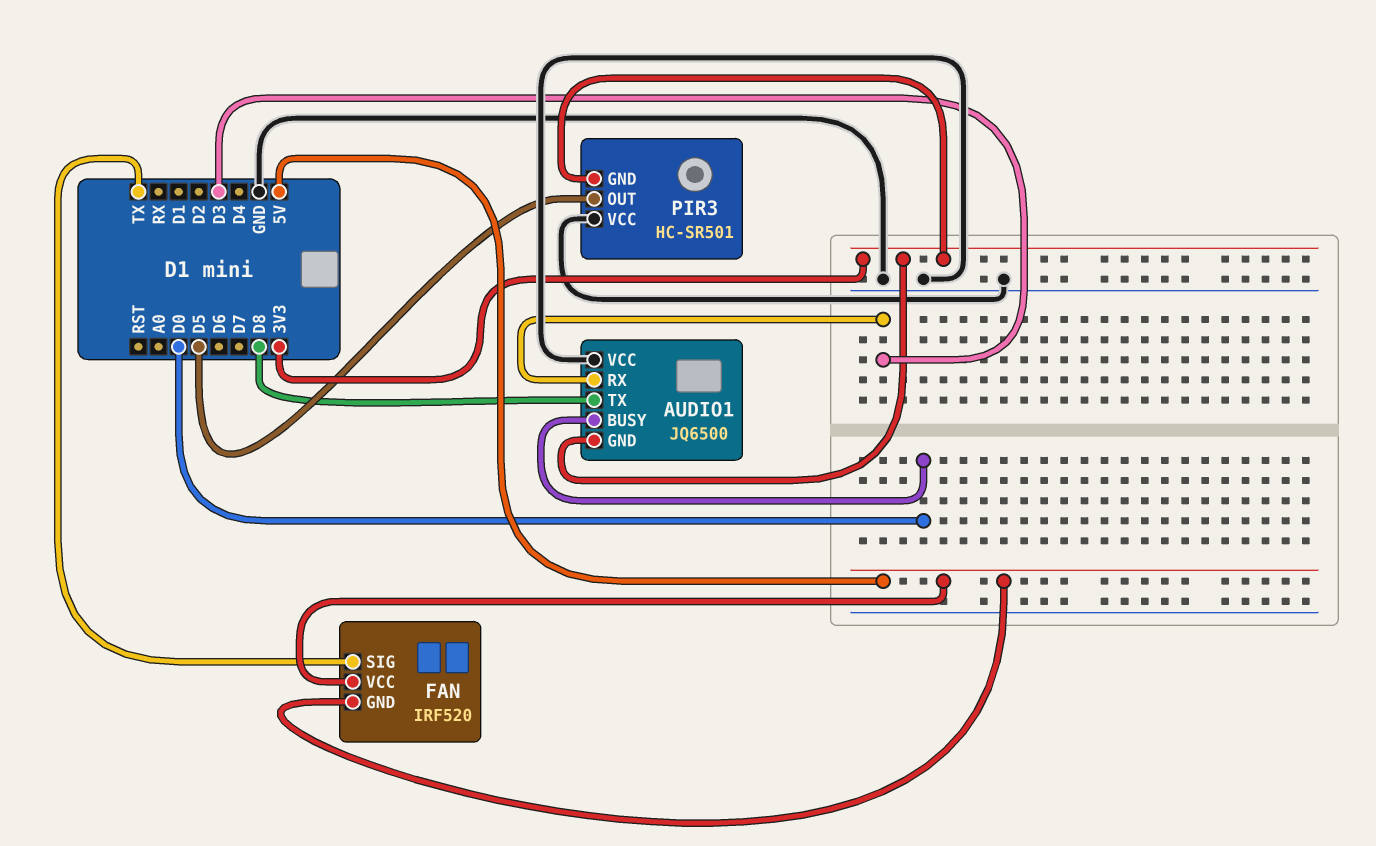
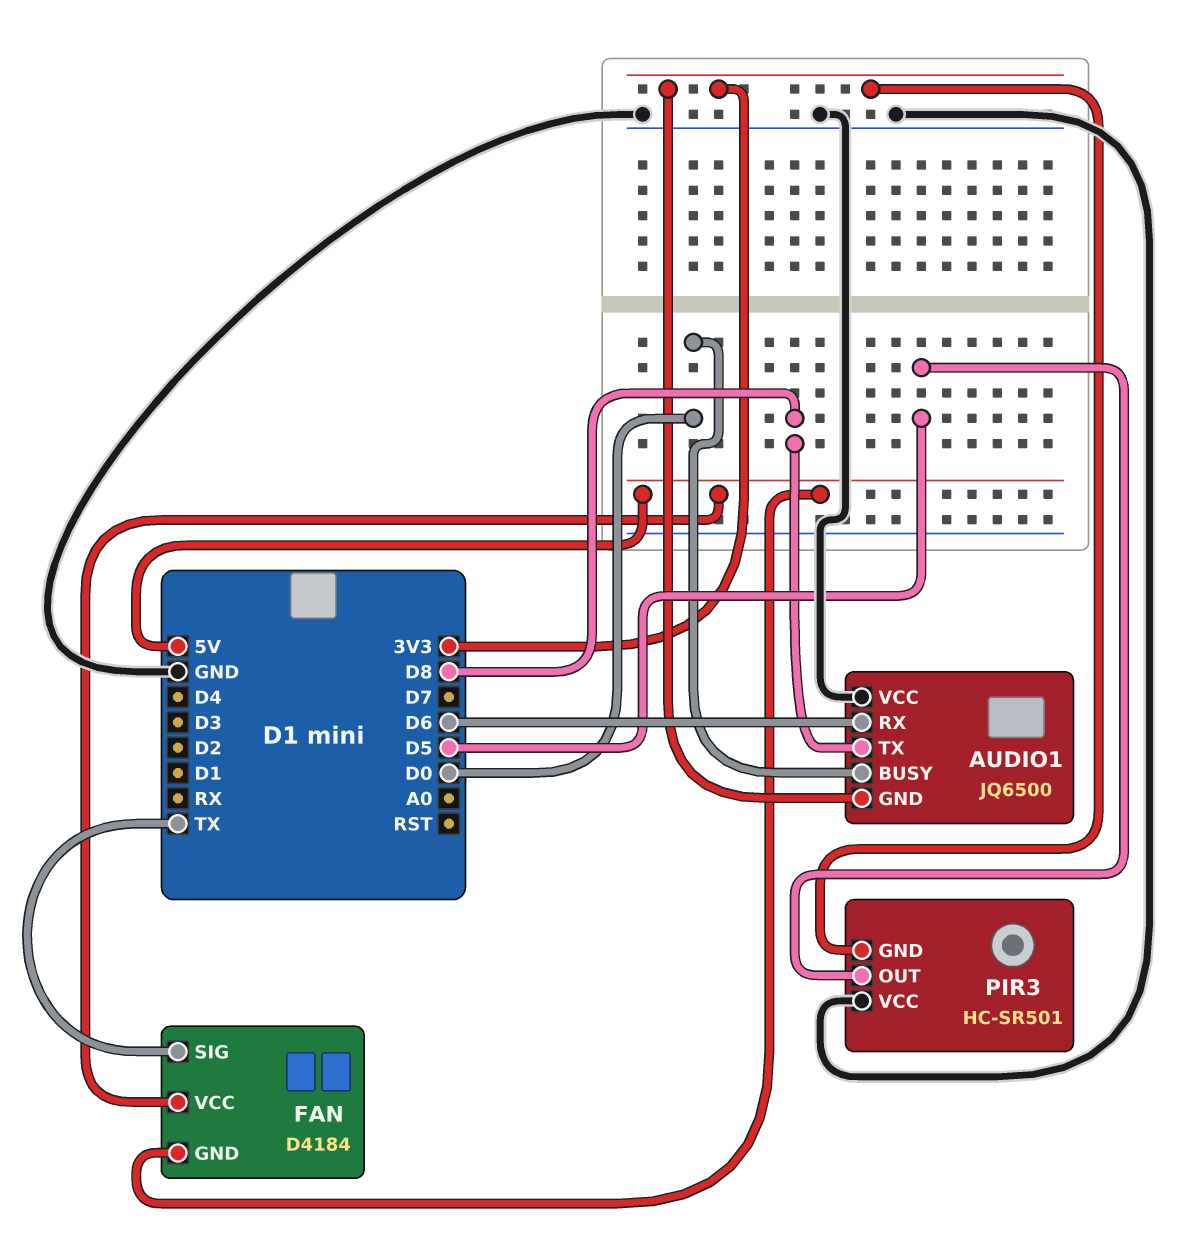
AUDIO1 pin RX: D3 -> D6
FAN: IRF520 -> D4184

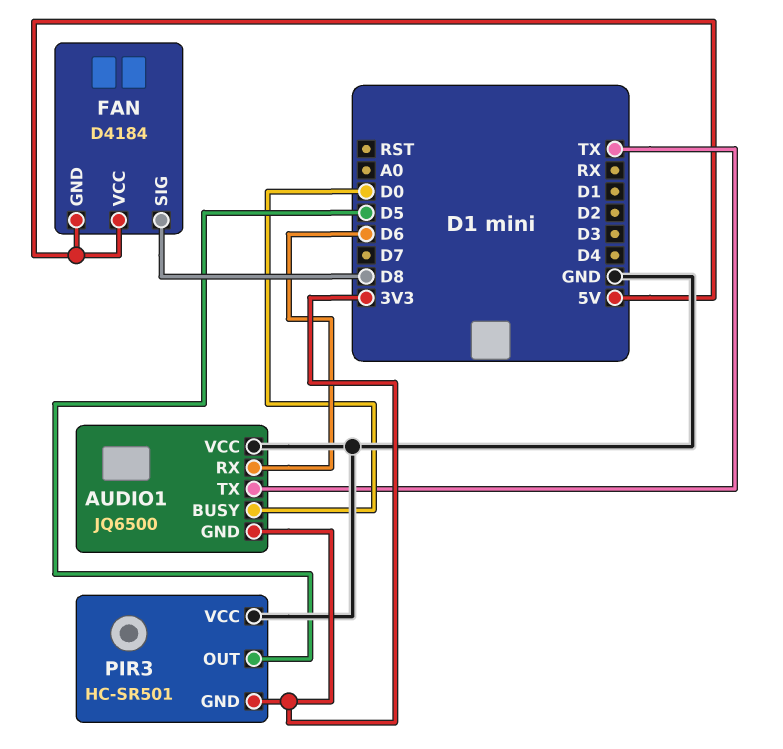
AUDIO1 pin TX: D8 -> TX
FAN pin SIG: TX -> D8

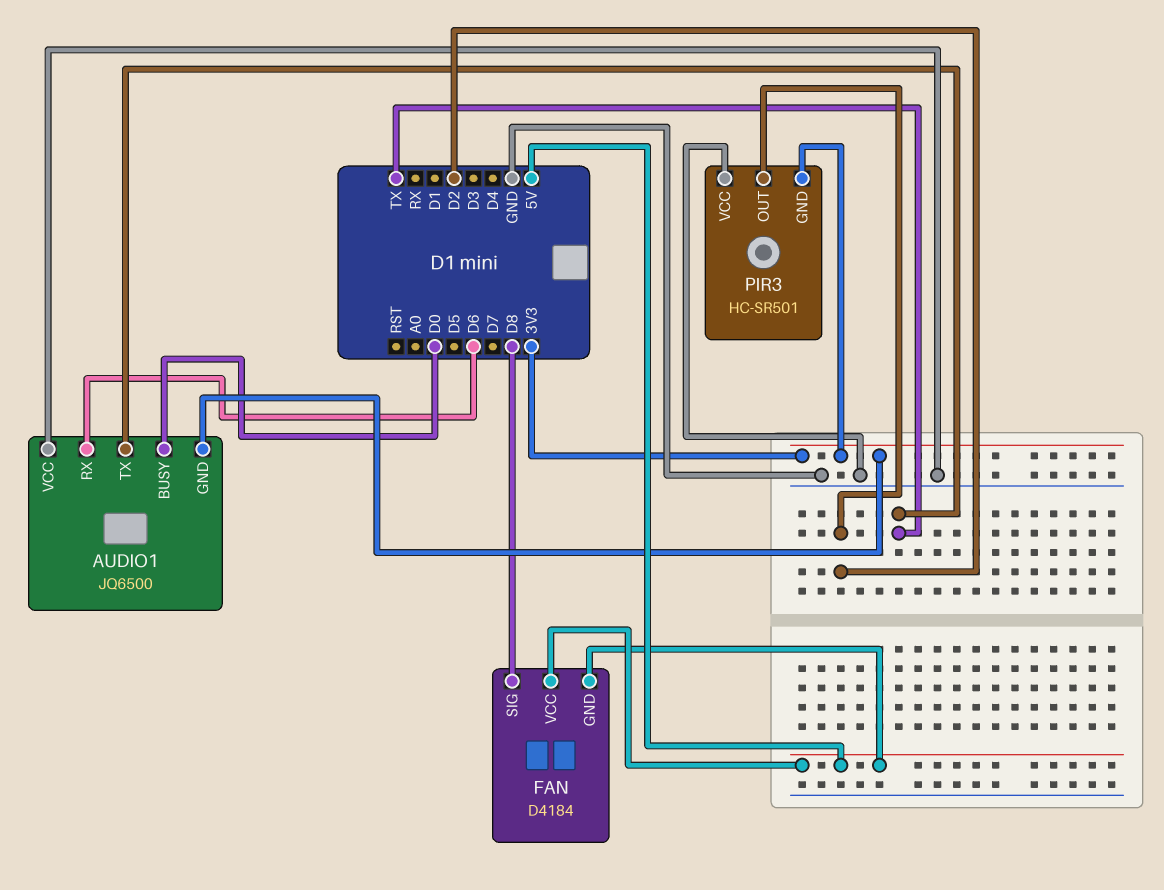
PIR3 pin OUT: D5 -> D2

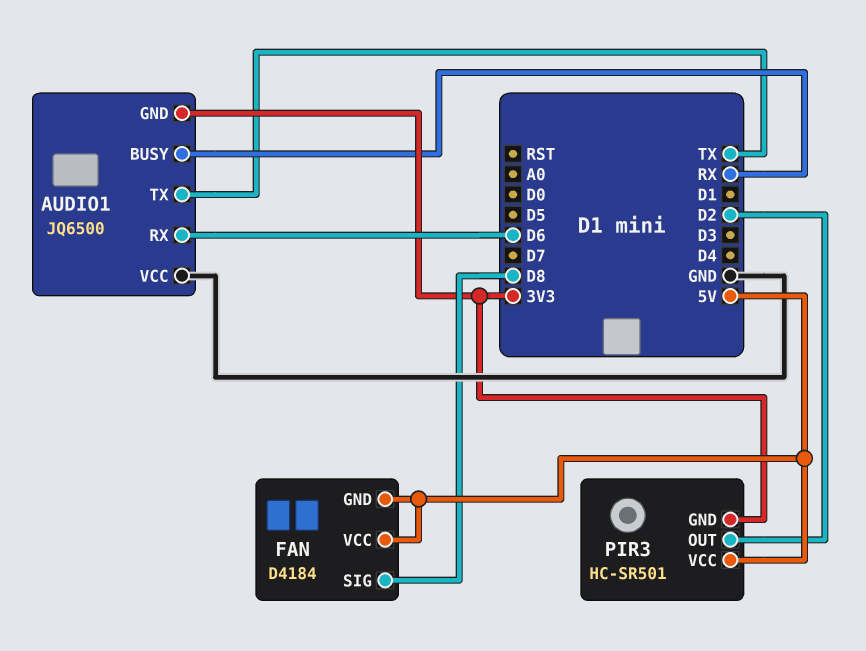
AUDIO1 pin BUSY: D0 -> RX
PIR3 pin VCC: GND -> 5V

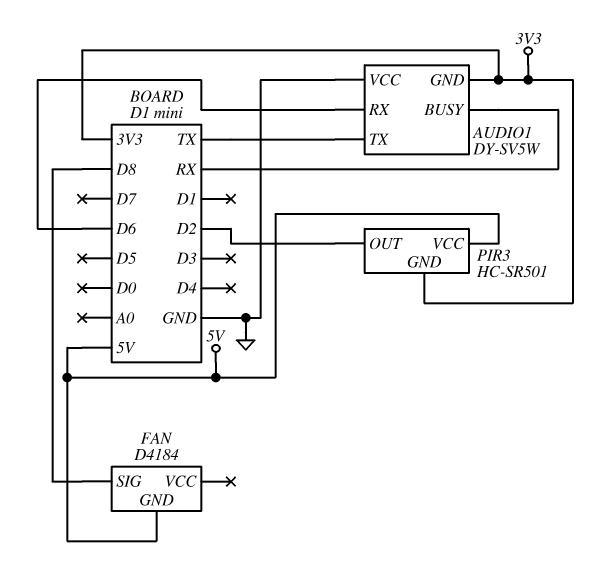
AUDIO1: JQ6500 -> DY-SV5W
FAN pin VCC: 5V -> none

